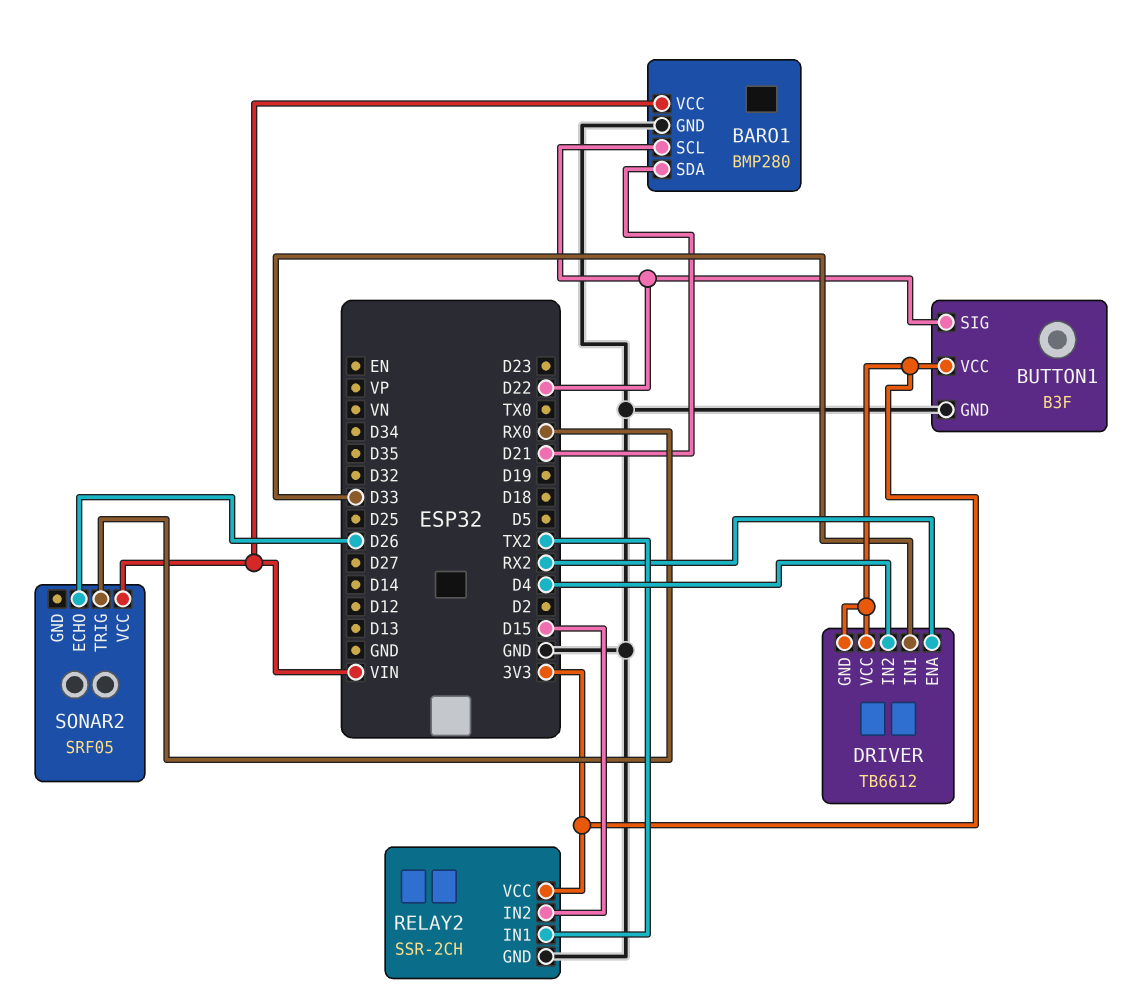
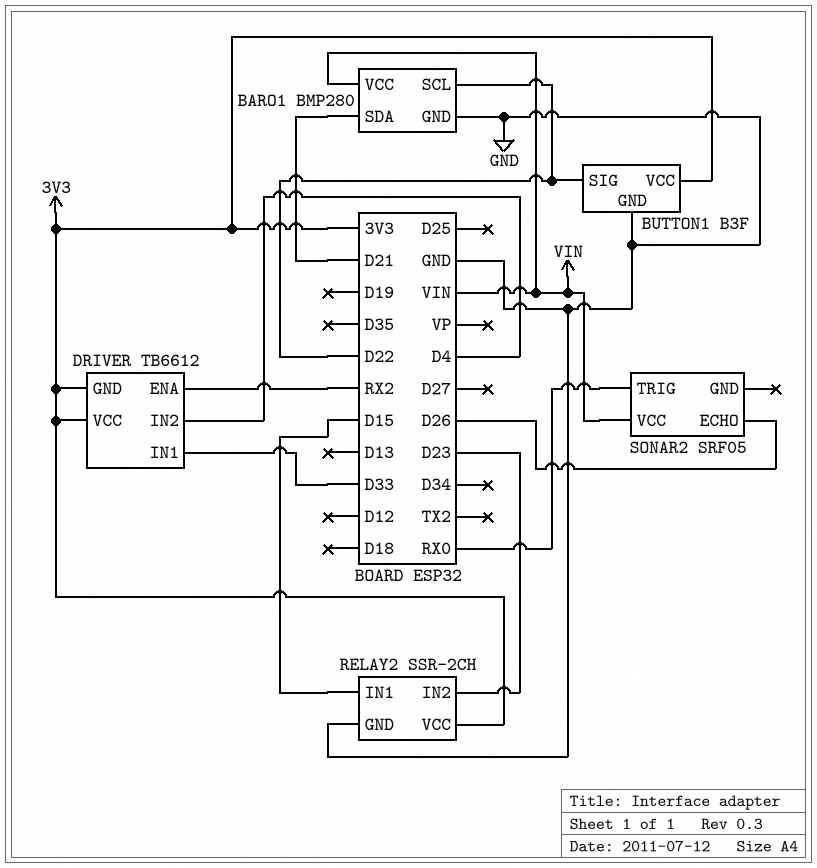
RELAY2 pin IN1: TX2 -> D15
RELAY2 pin IN2: D15 -> D23

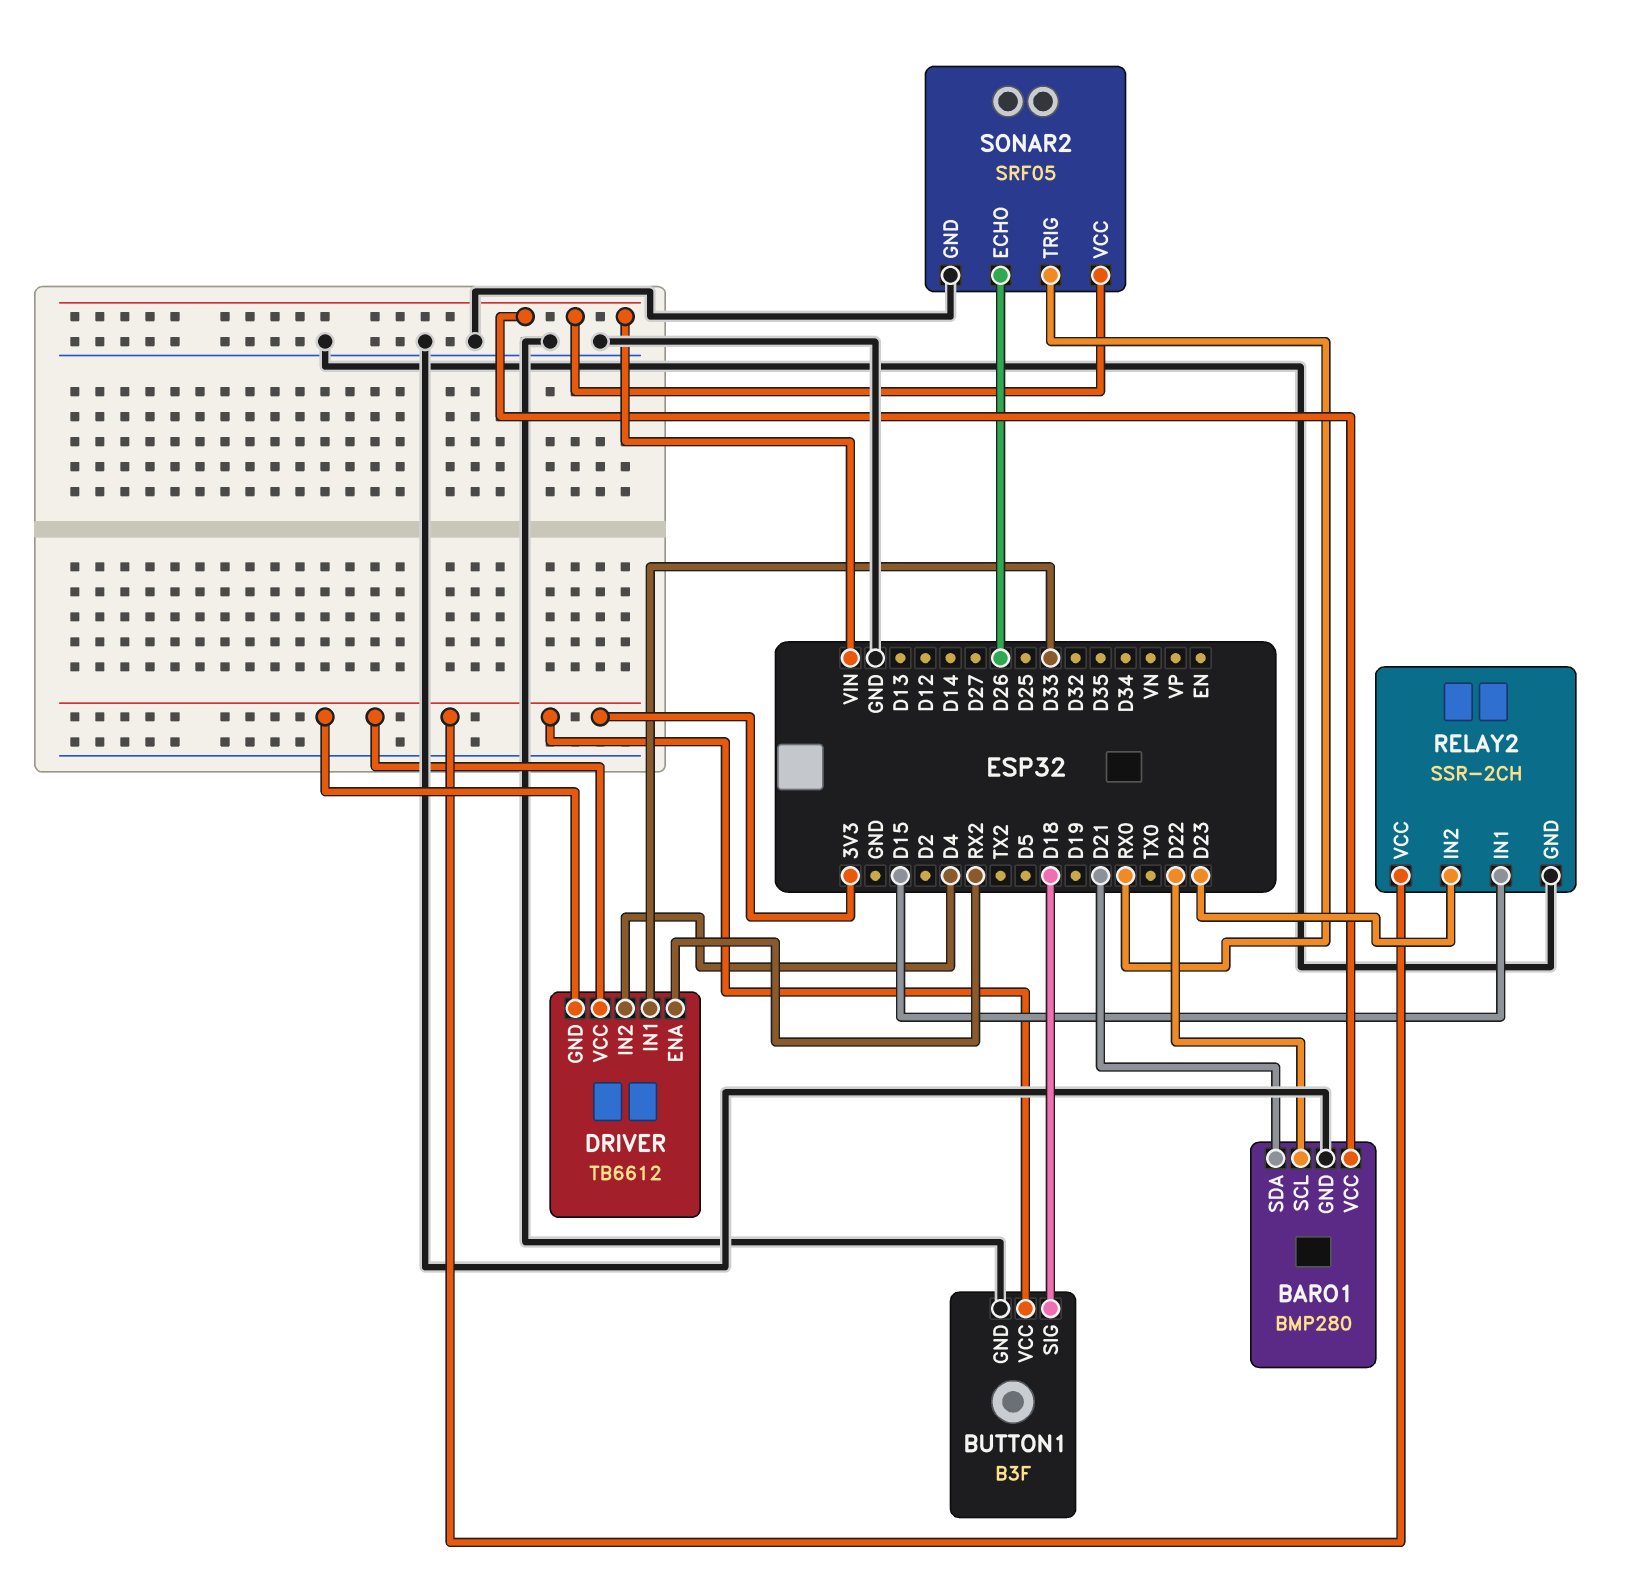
BUTTON1 pin SIG: D22 -> D18
SONAR2 pin GND: none -> GND

